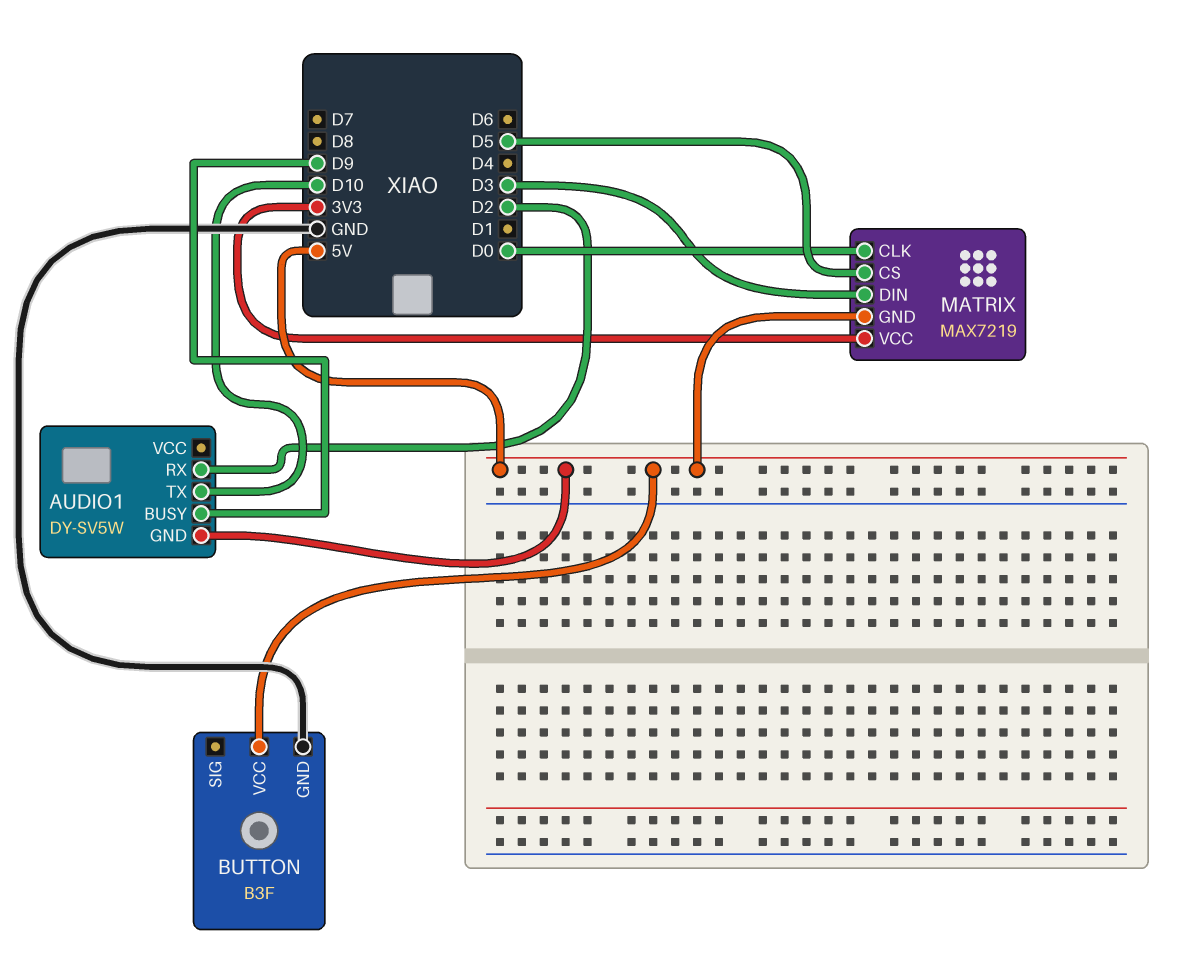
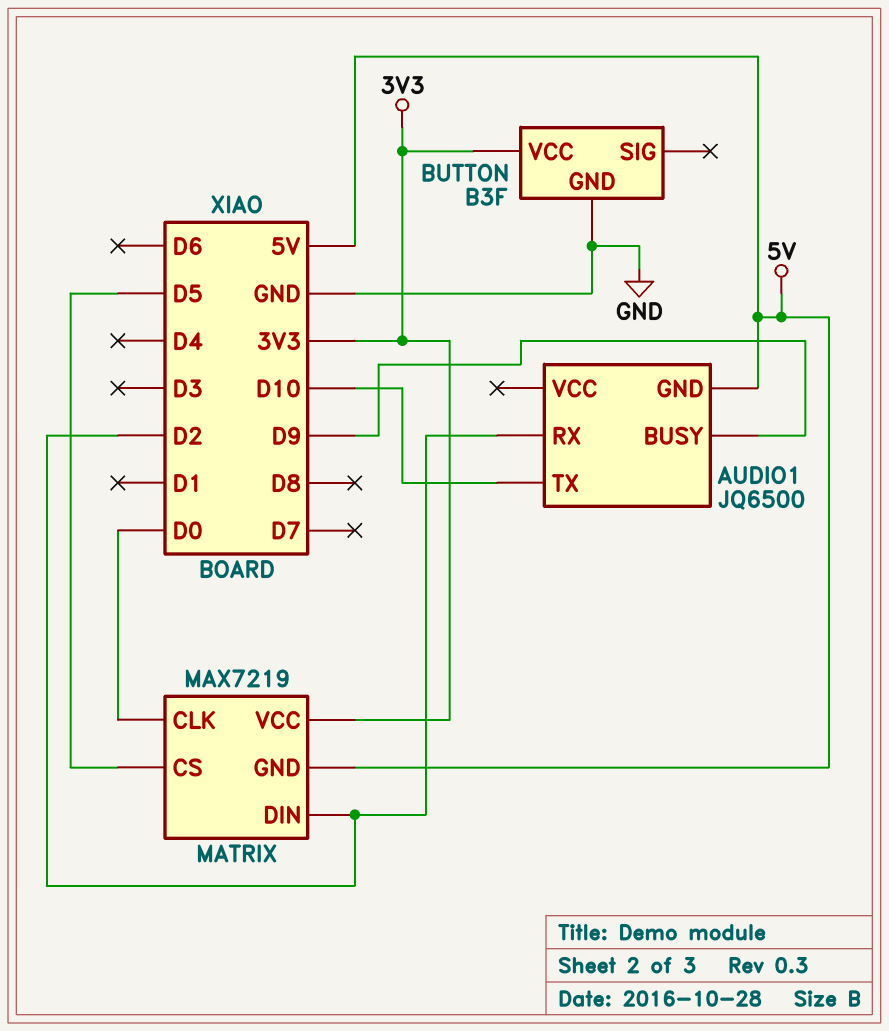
AUDIO1: DY-SV5W -> JQ6500
BUTTON pin VCC: 5V -> 3V3
MATRIX pin DIN: D3 -> D2

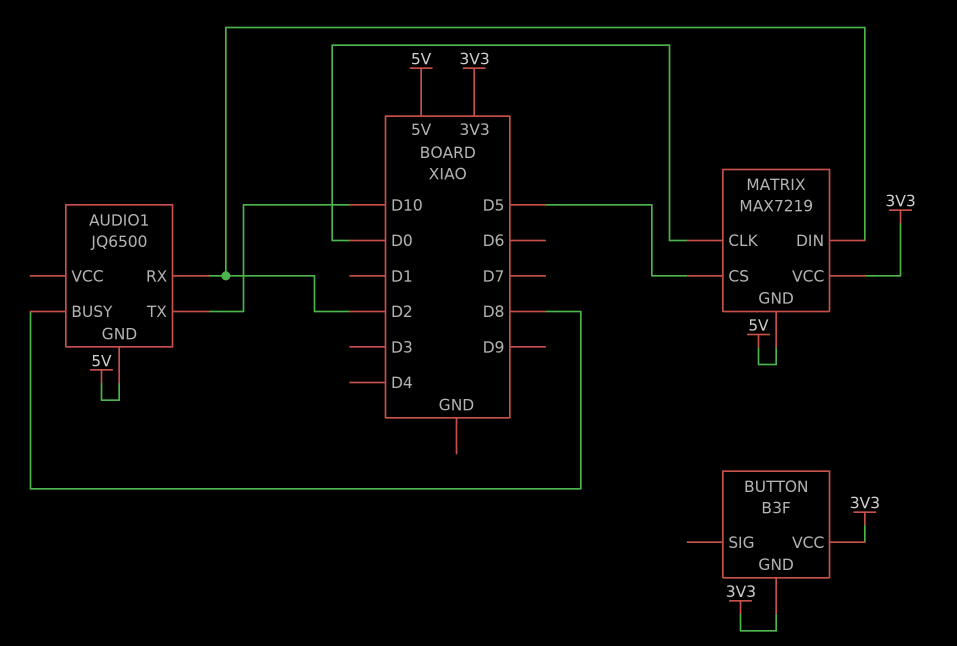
AUDIO1 pin BUSY: D9 -> D8
BUTTON pin GND: GND -> 3V3

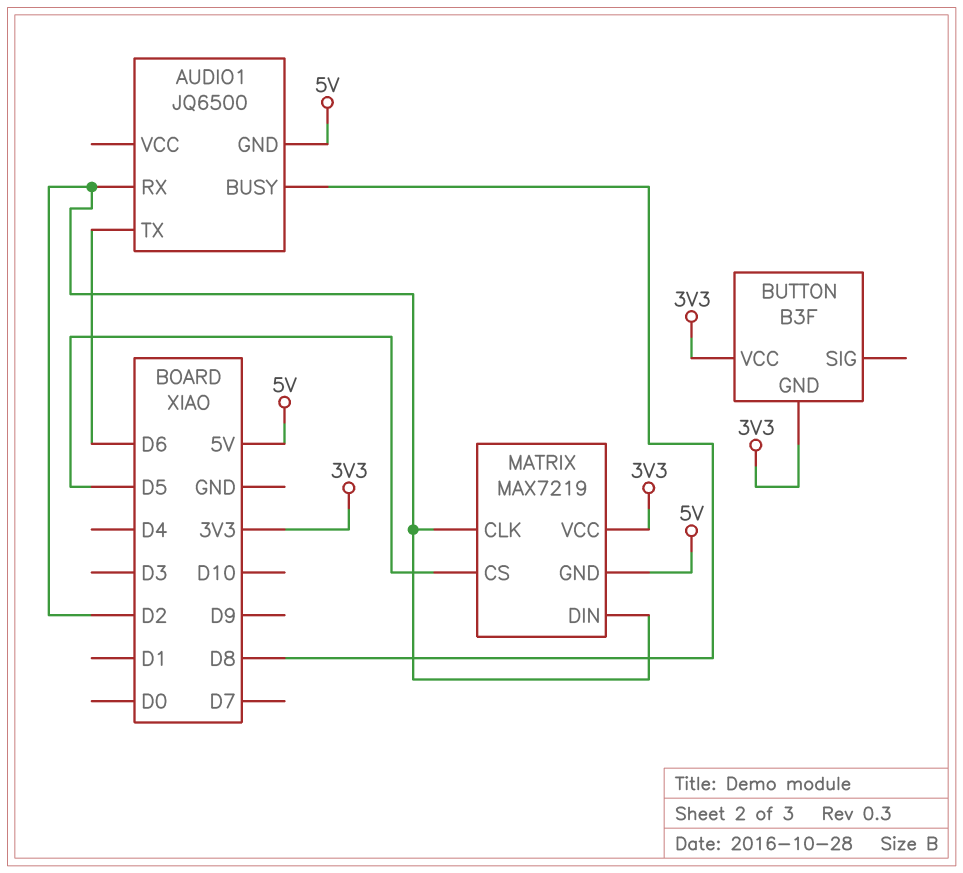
AUDIO1 pin TX: D10 -> D6
MATRIX pin CLK: D0 -> D2

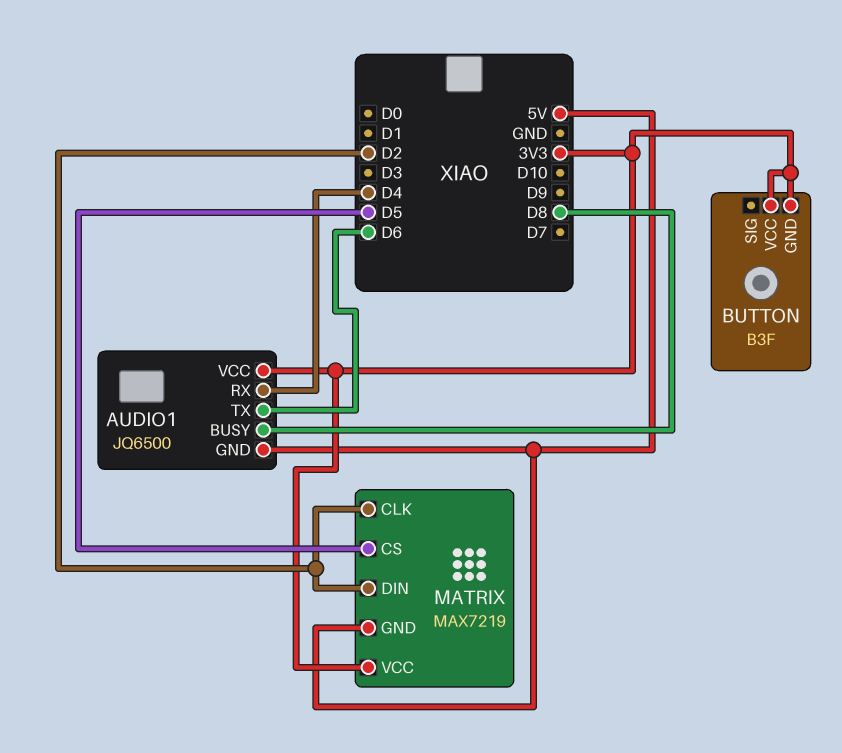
AUDIO1 pin RX: D2 -> D4
AUDIO1 pin VCC: none -> 3V3

